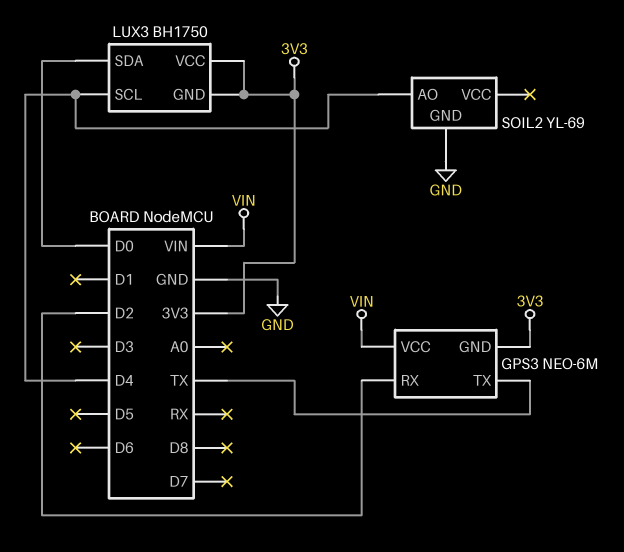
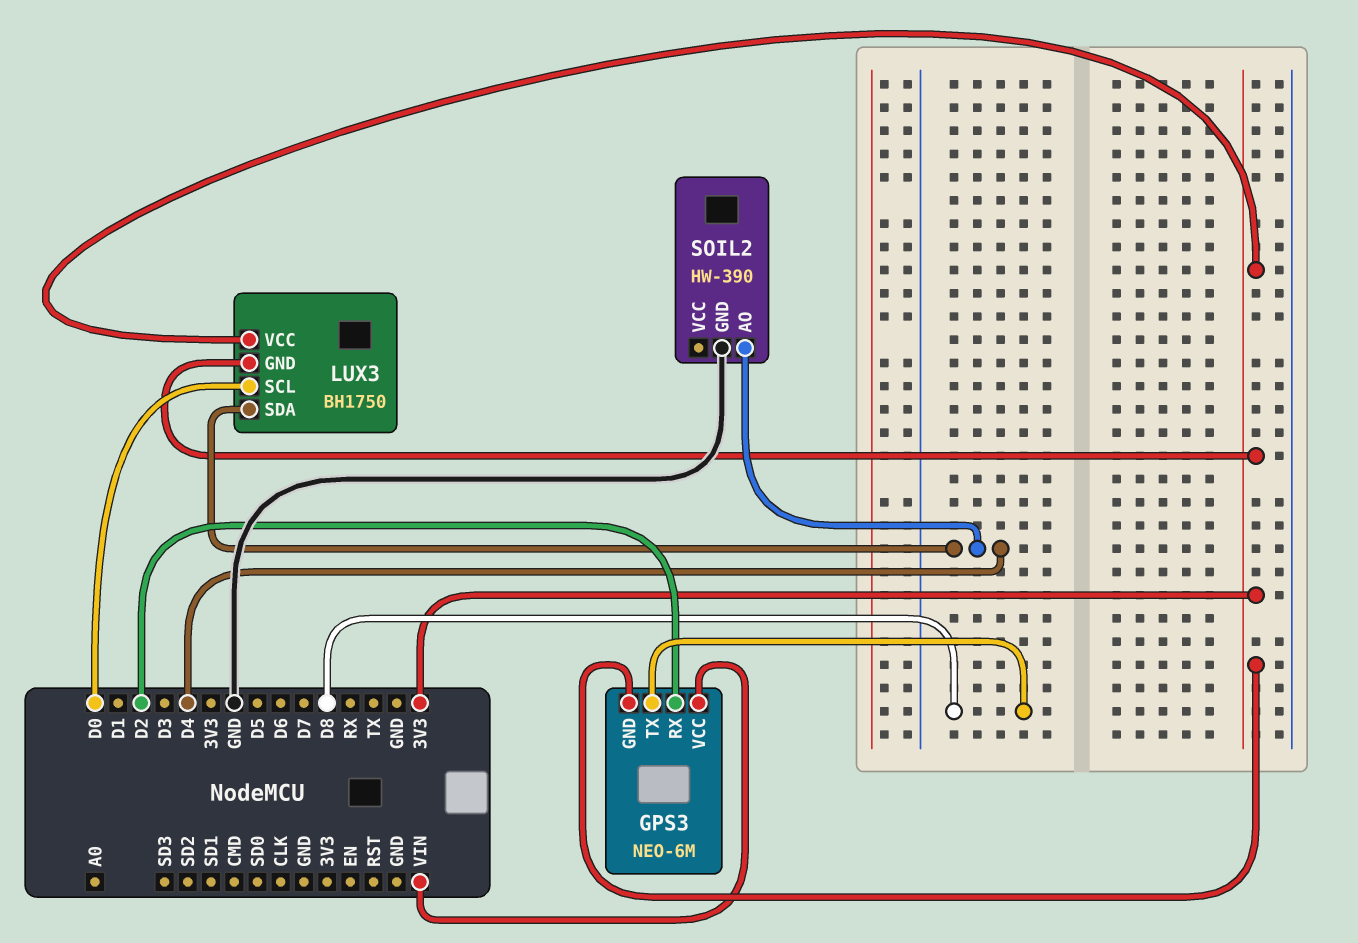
GPS3 pin TX: TX -> D8
LUX3 pin SCL: D4 -> D0
LUX3 pin SDA: D0 -> D4
SOIL2: YL-69 -> HW-390

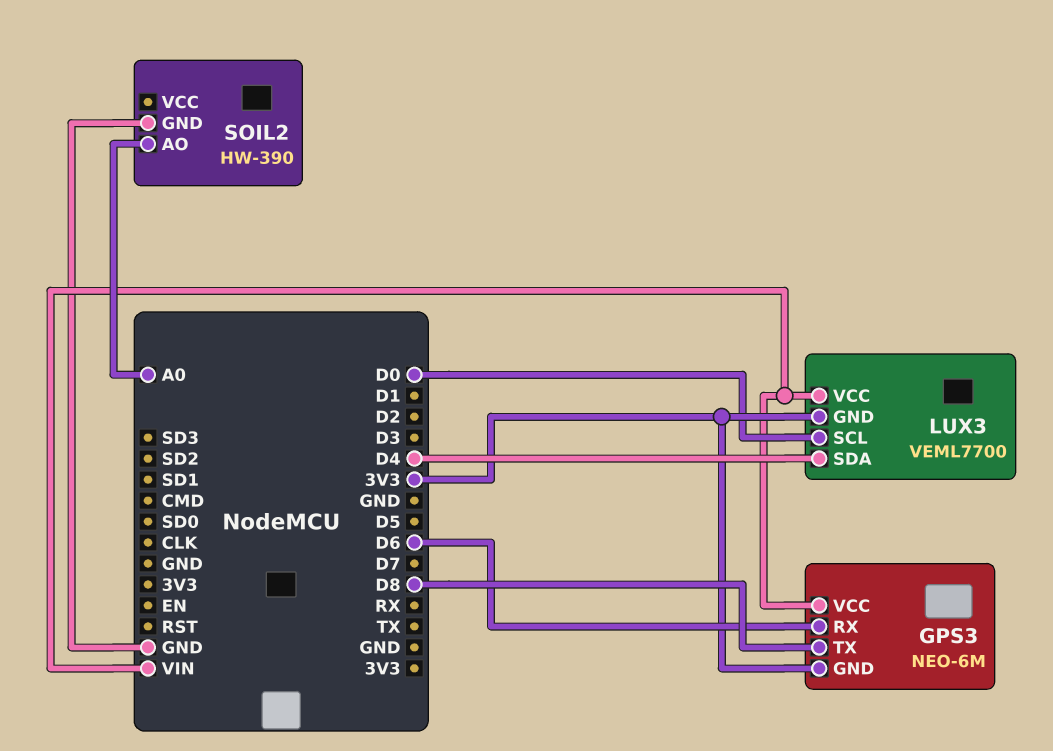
GPS3 pin RX: D2 -> D6
LUX3: BH1750 -> VEML7700
LUX3 pin VCC: 3V3 -> VIN
SOIL2 pin AO: D4 -> A0

